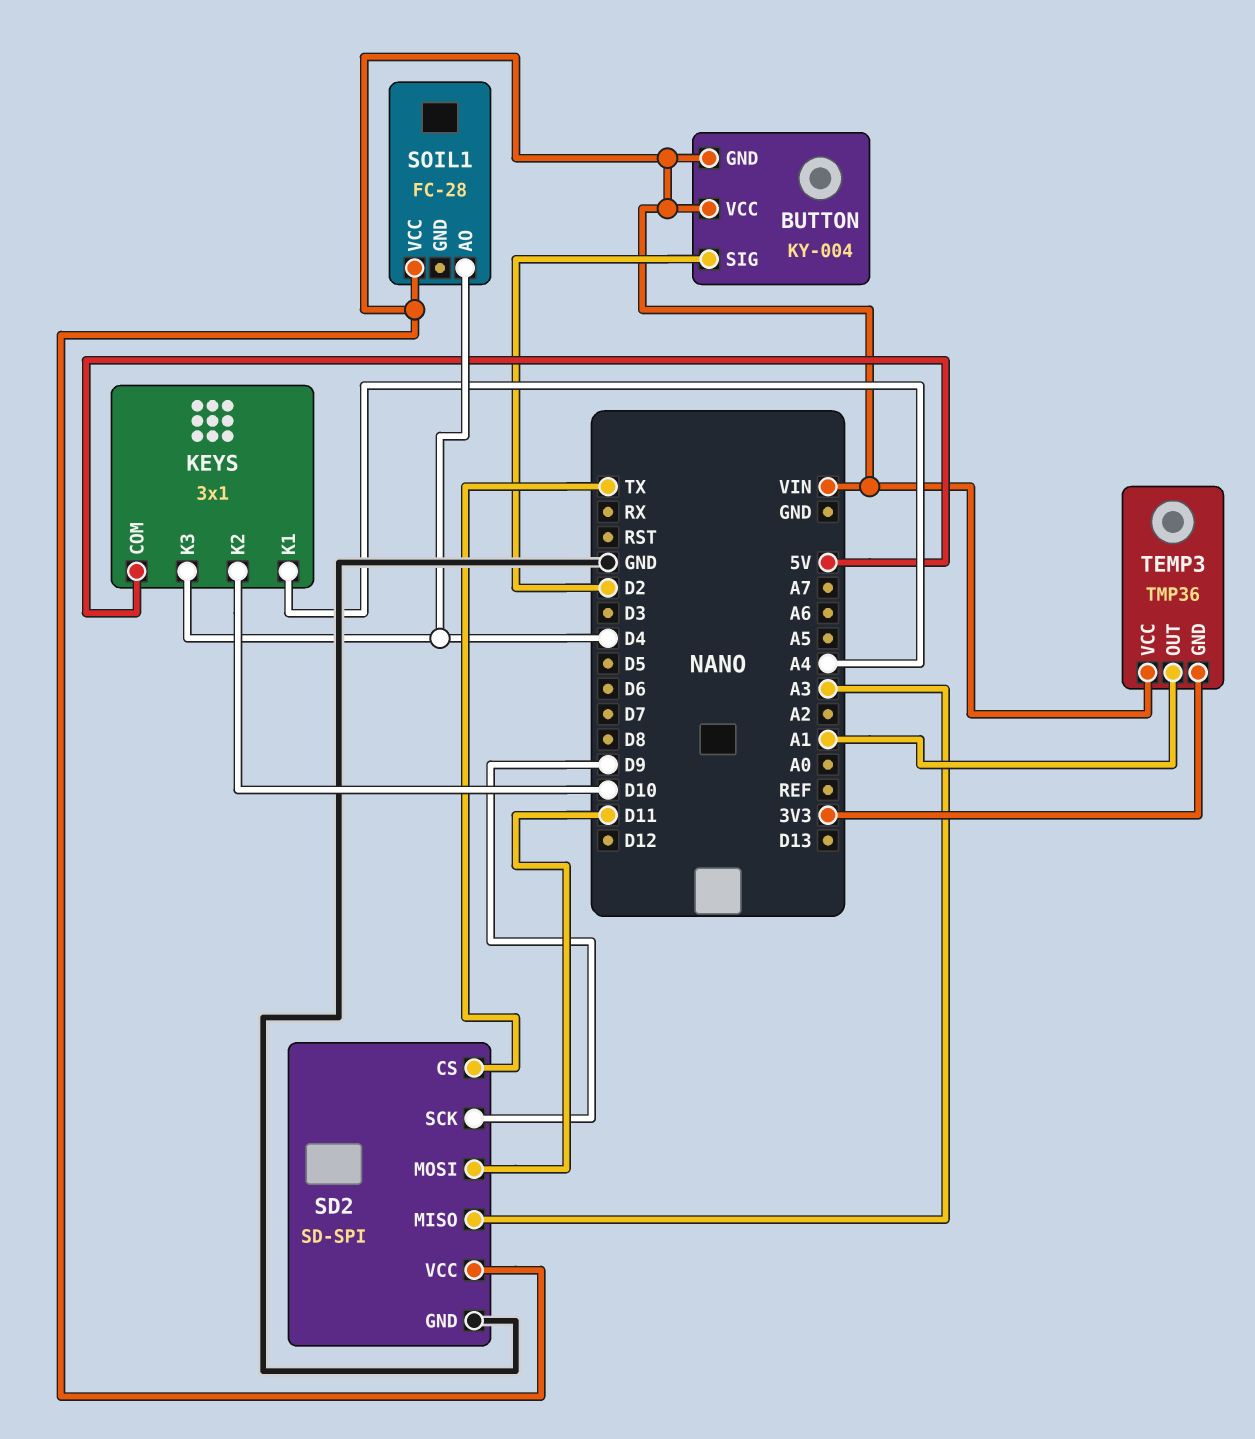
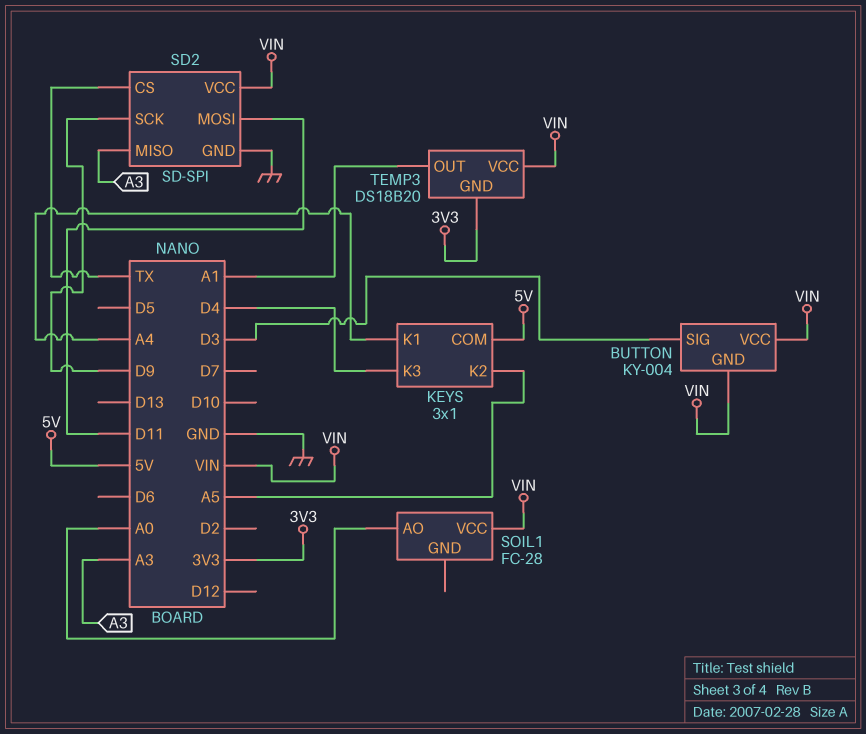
BUTTON pin SIG: D2 -> D3
KEYS pin K2: D10 -> A5
SOIL1 pin AO: D4 -> A0
TEMP3: TMP36 -> DS18B20

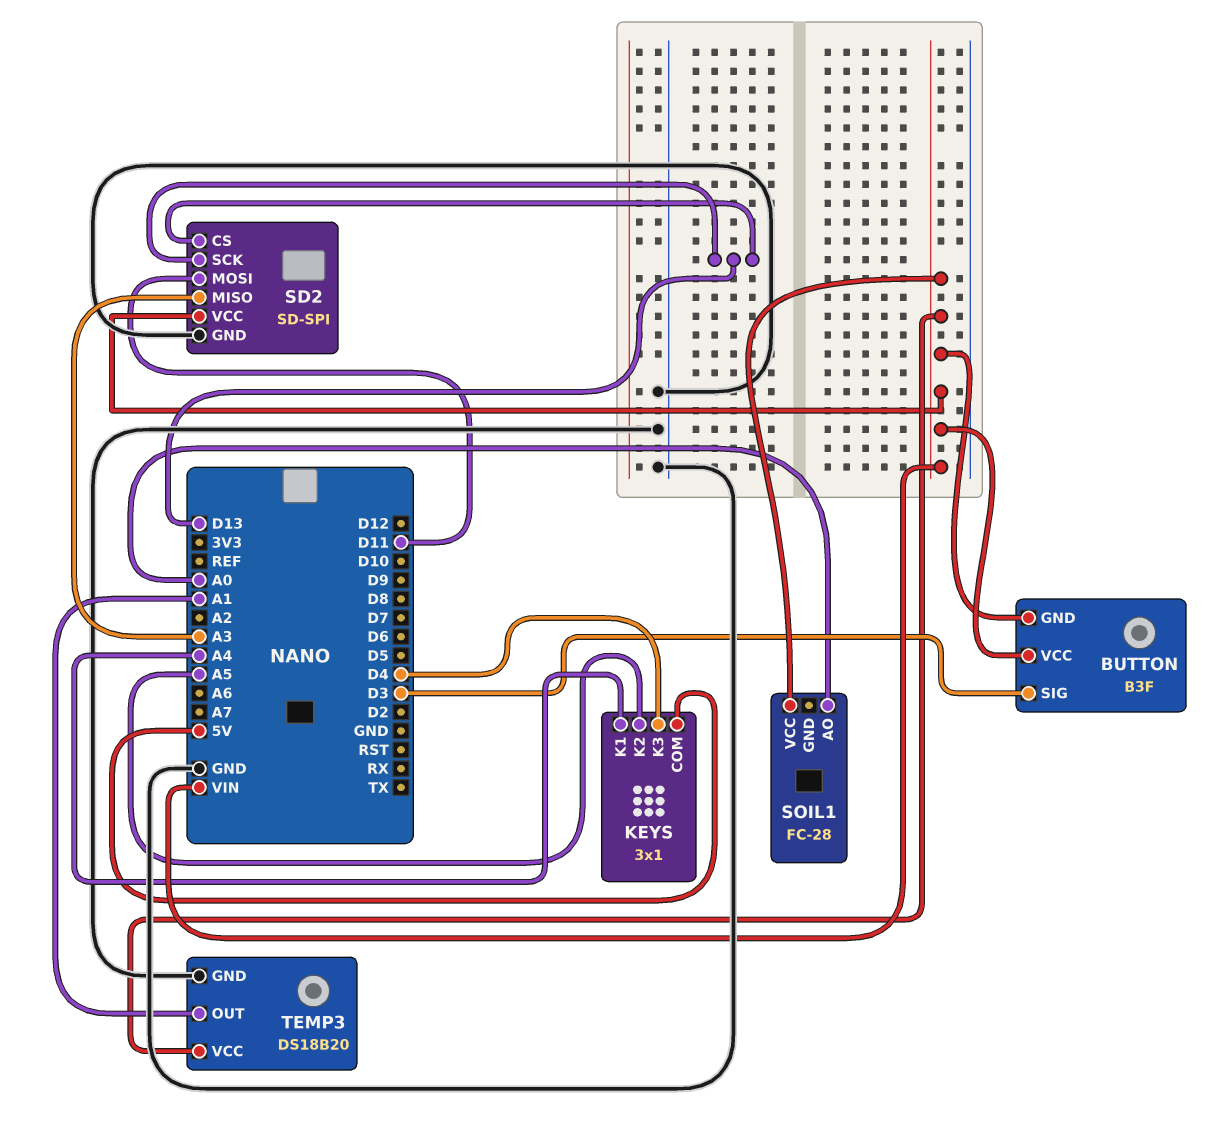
BUTTON: KY-004 -> B3F
SD2 pin CS: TX -> D13
SD2 pin SCK: D9 -> D13
TEMP3 pin GND: 3V3 -> GND

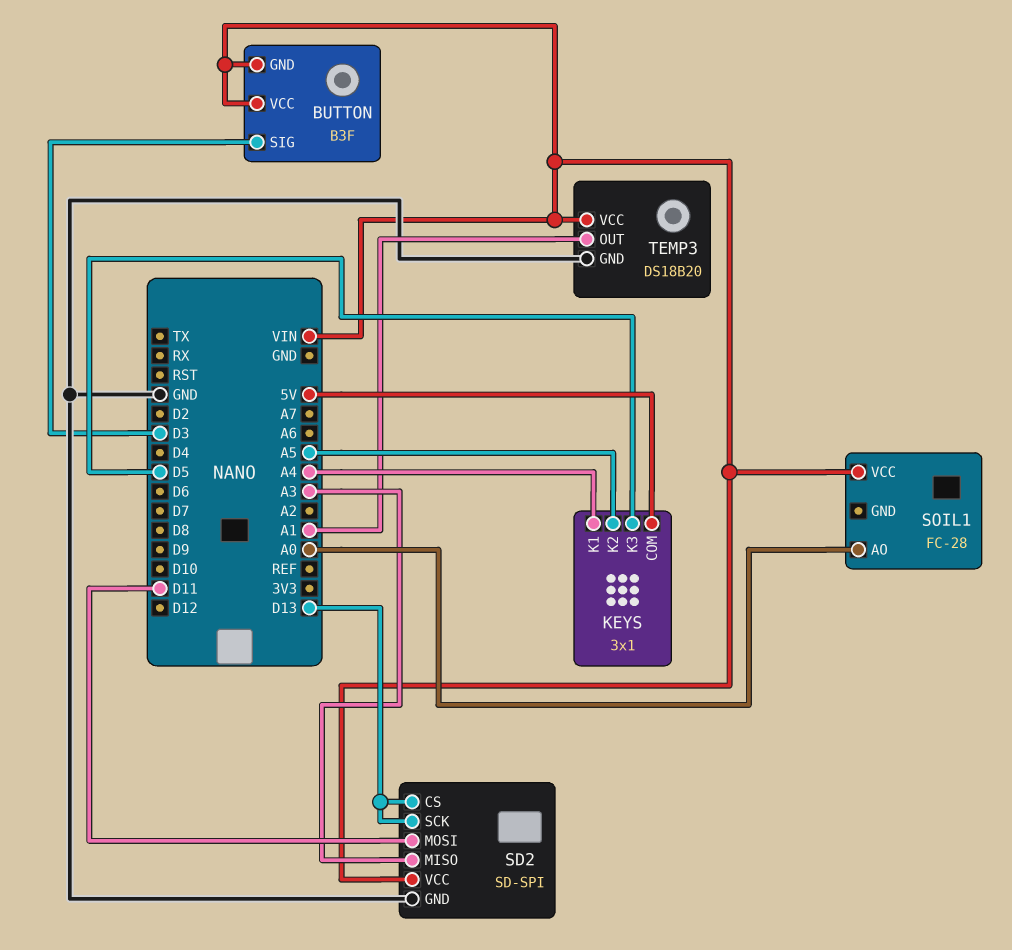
KEYS pin K3: D4 -> D5

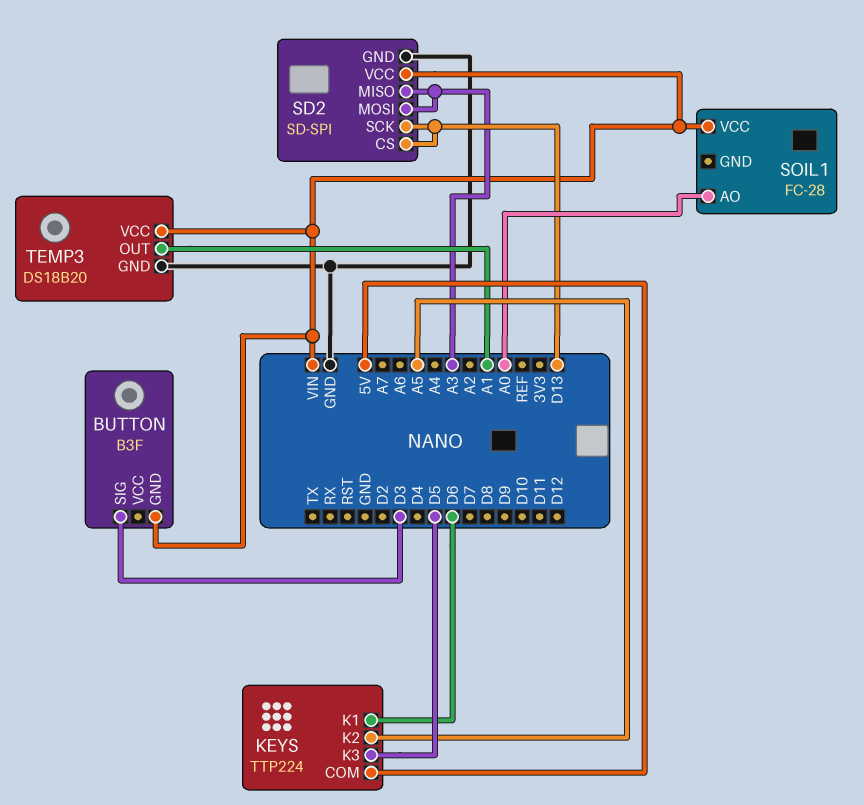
BUTTON pin VCC: VIN -> none
KEYS: 3x1 -> TTP224
KEYS pin K1: A4 -> D6
SD2 pin MOSI: D11 -> A3

